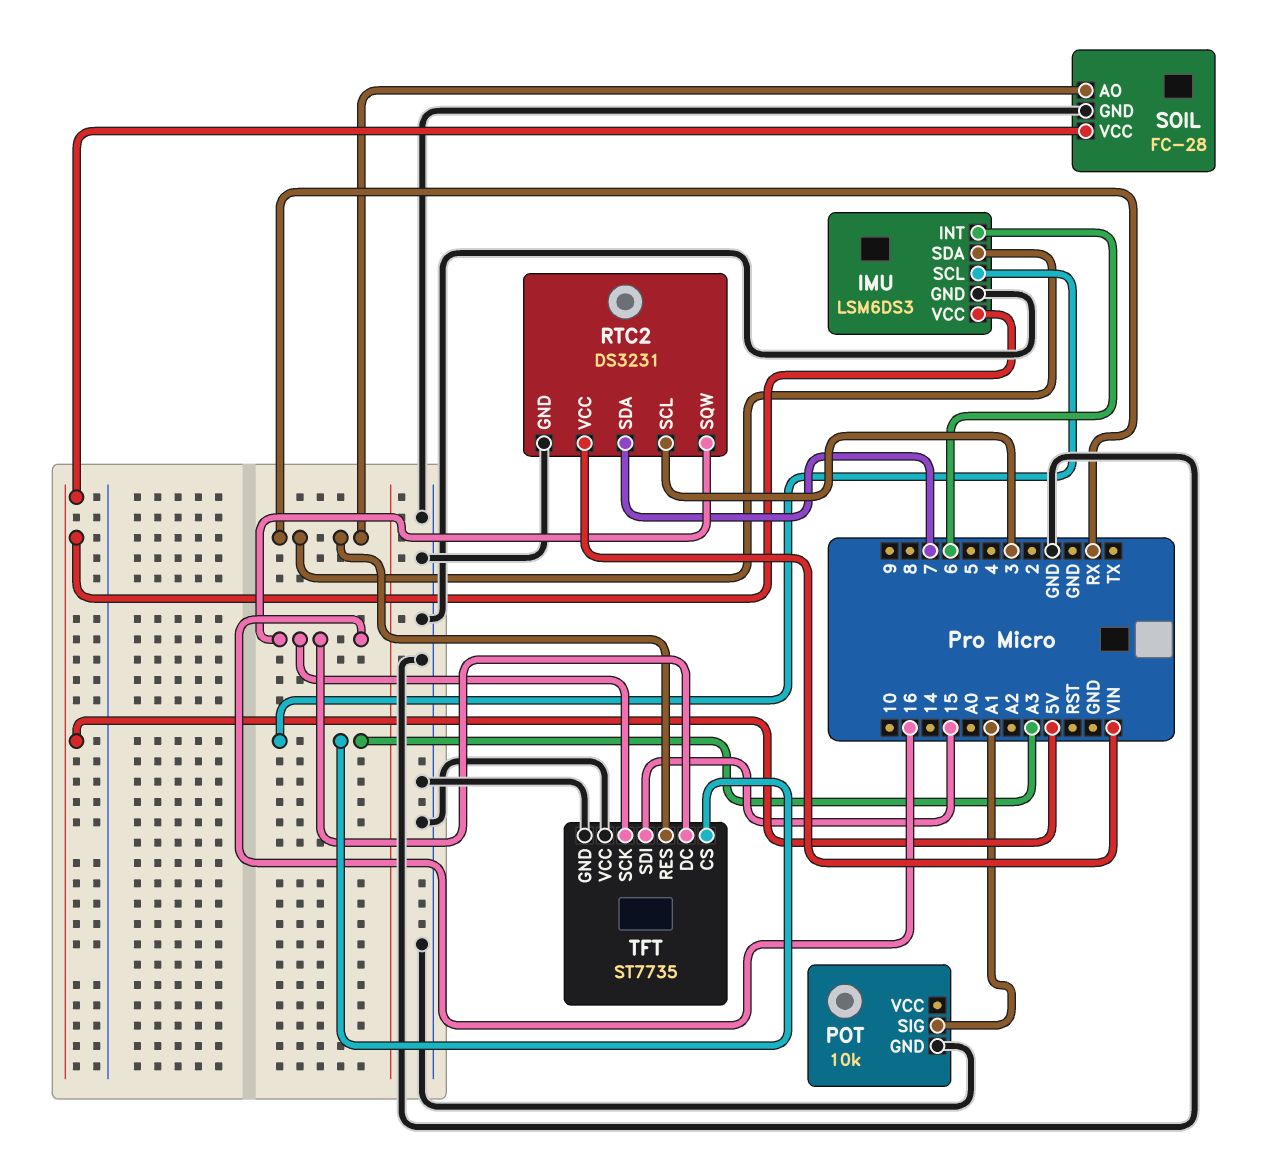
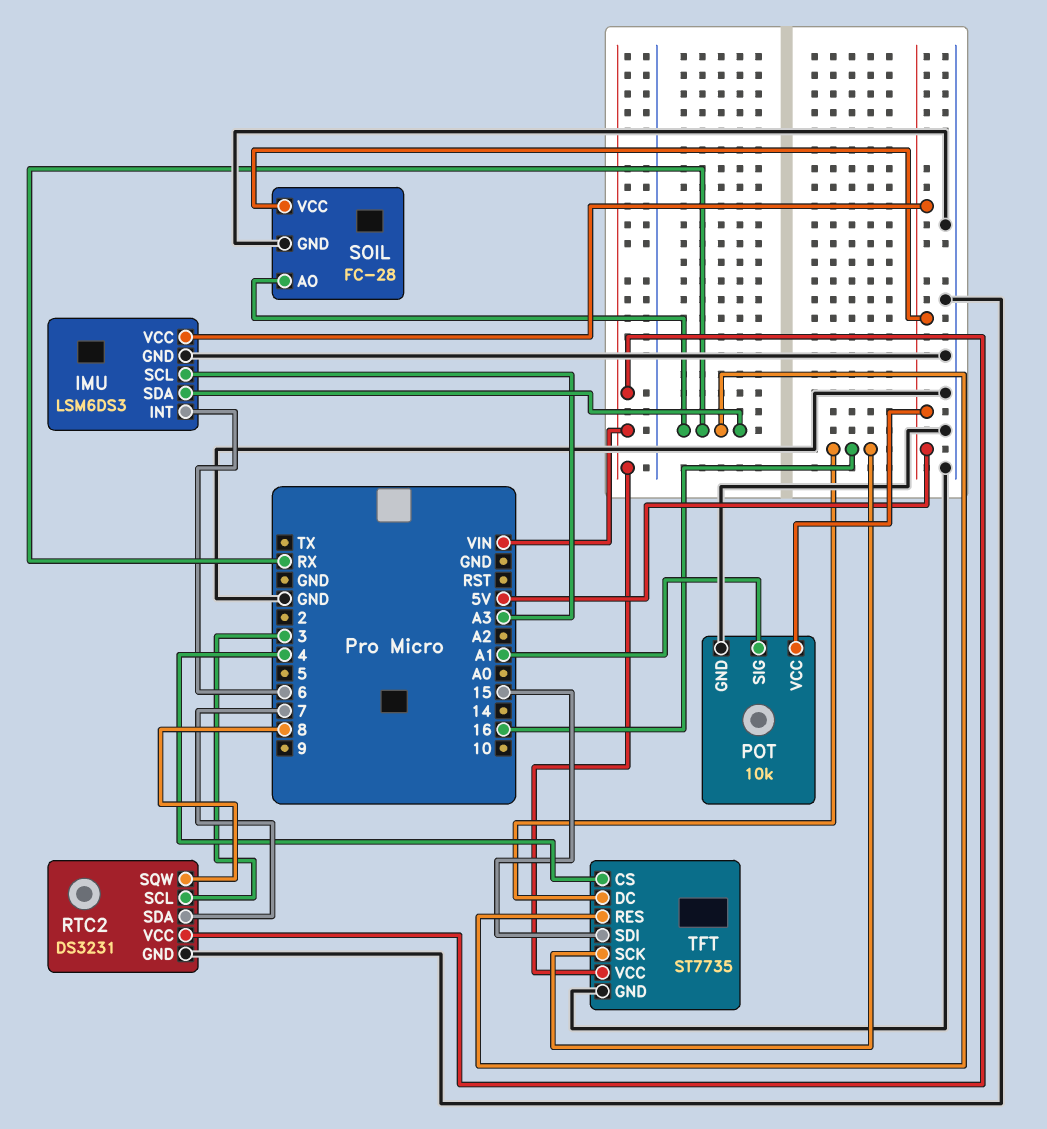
POT pin VCC: none -> 5V
RTC2 pin SQW: 16 -> 8
TFT pin CS: A3 -> 4
TFT pin VCC: GND -> VIN

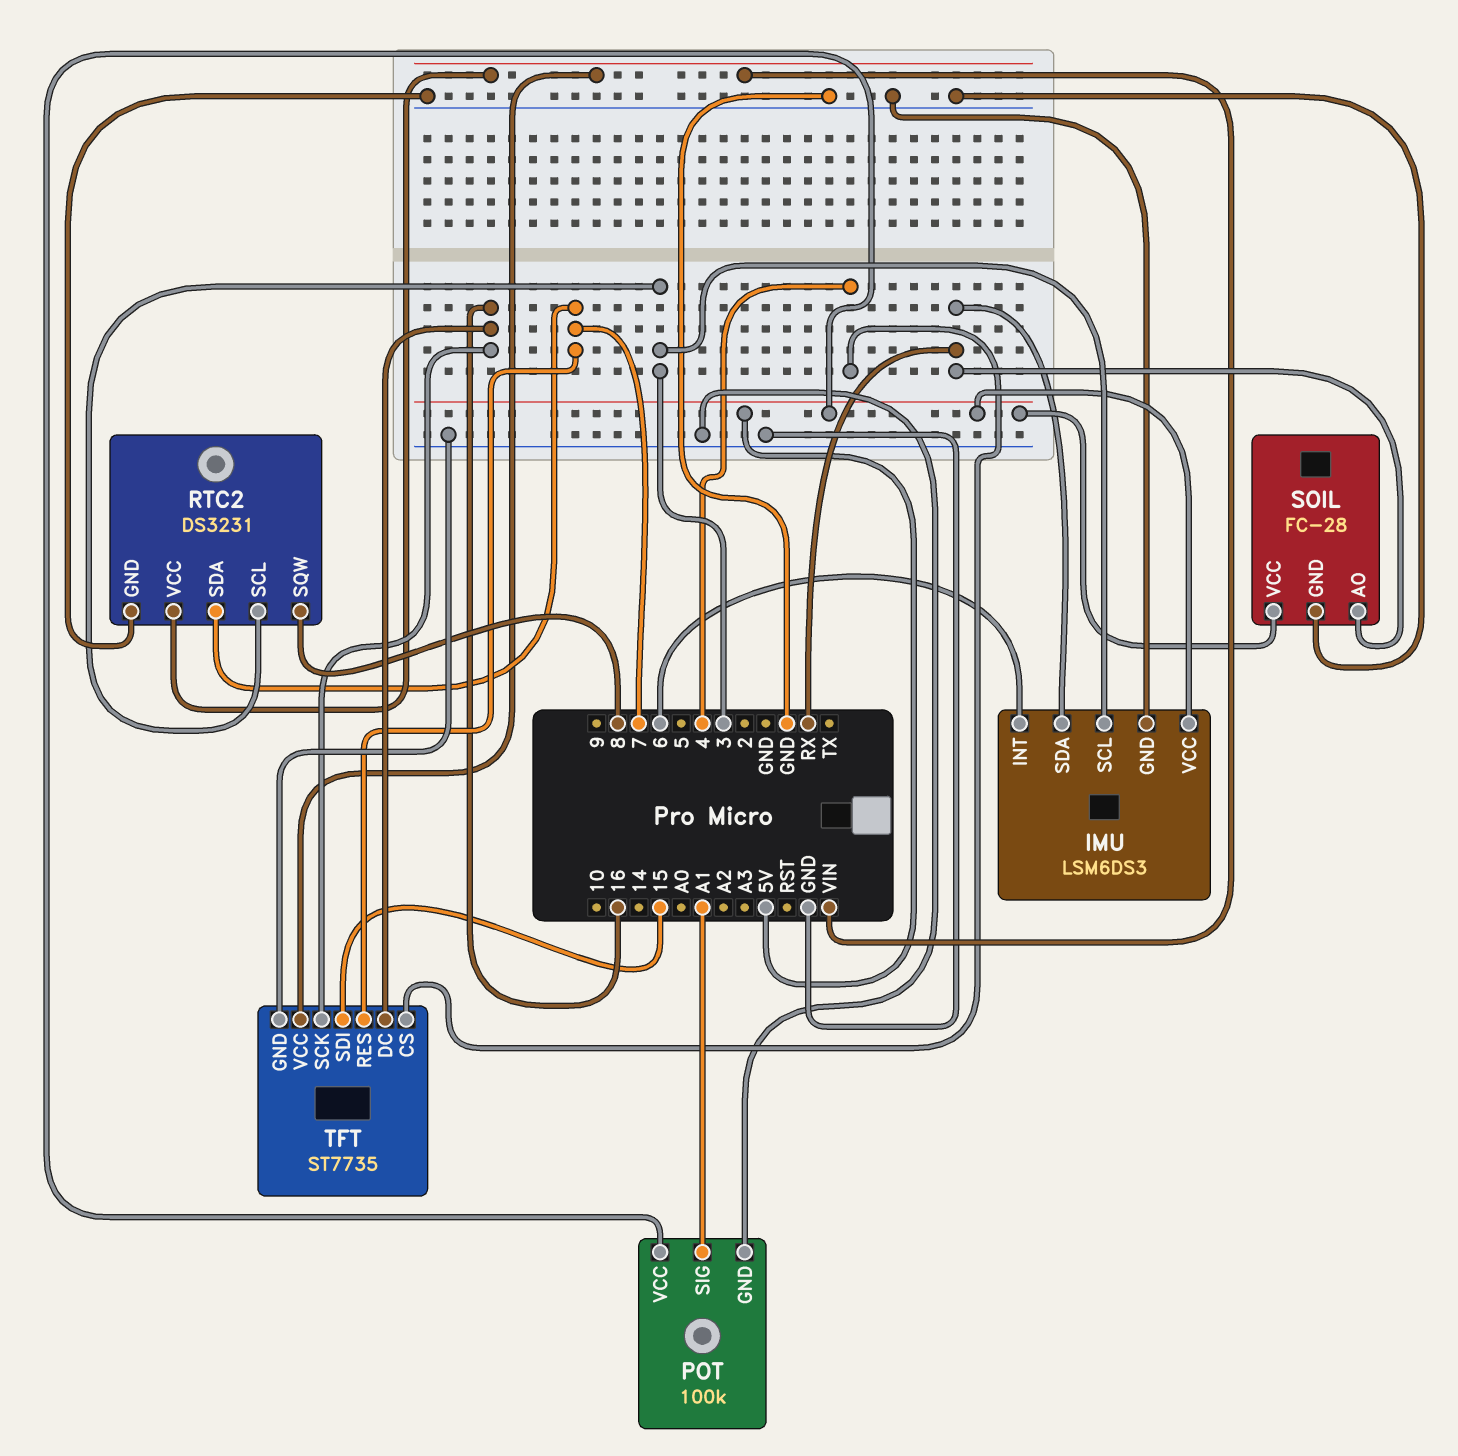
IMU pin SCL: A3 -> 3
POT: 10k -> 100k
TFT pin RES: RX -> 7

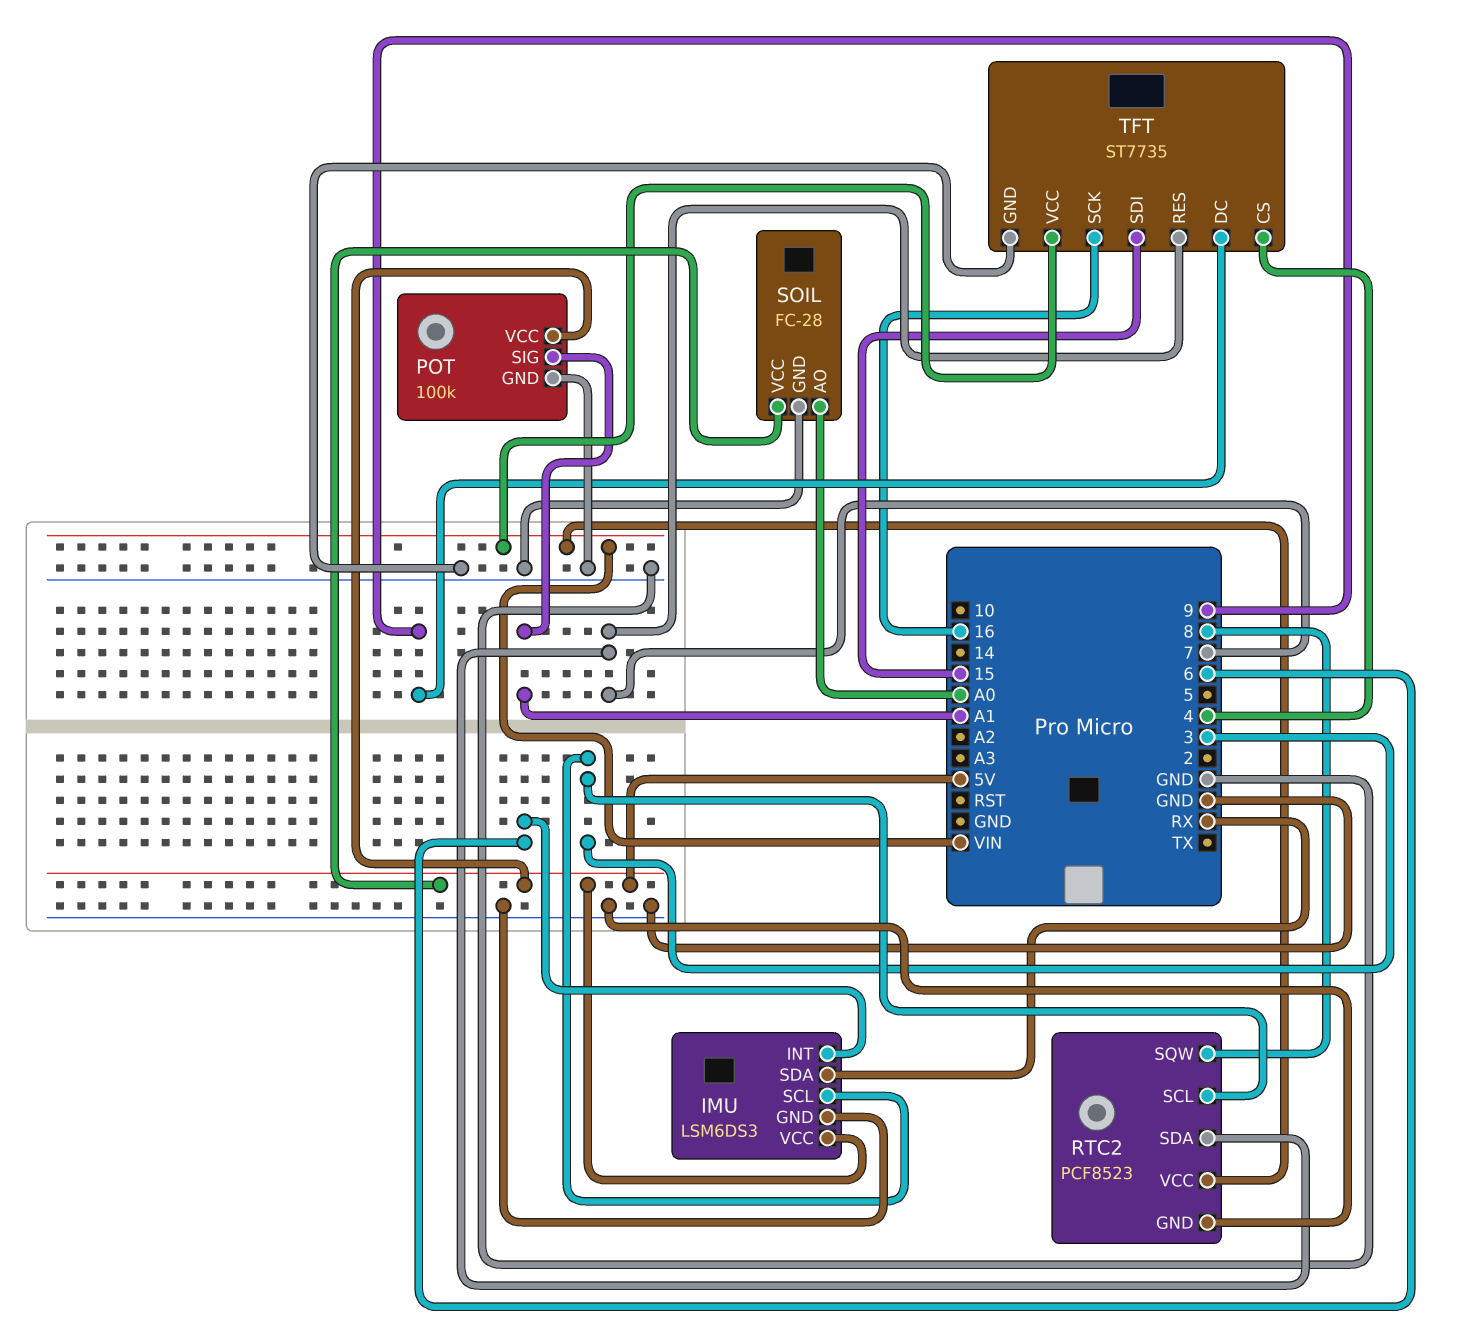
RTC2: DS3231 -> PCF8523
SOIL pin AO: RX -> A0
TFT pin DC: 16 -> 9

